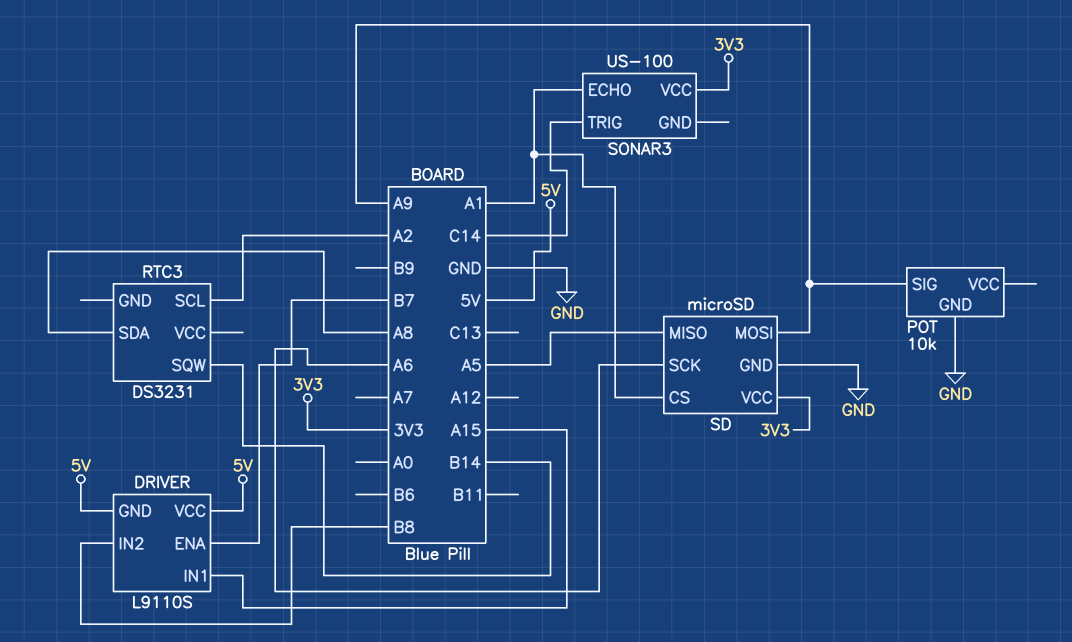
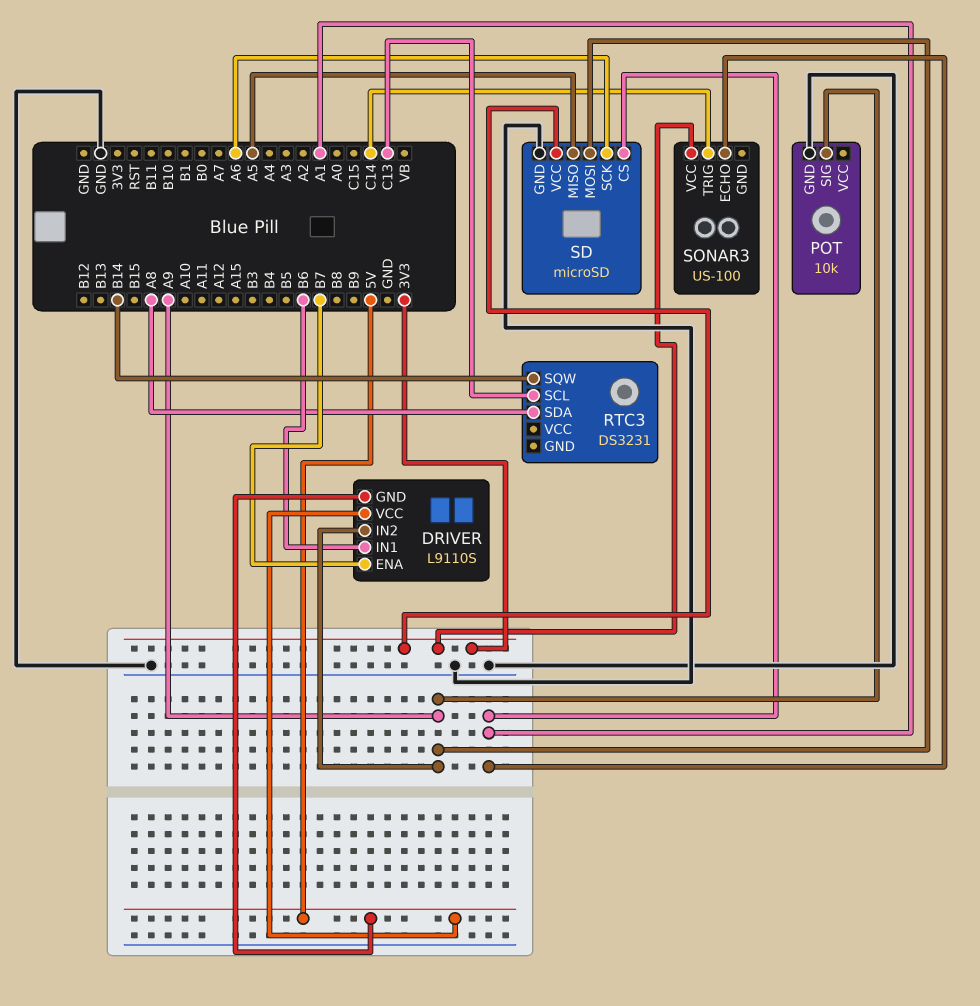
DRIVER pin IN1: A15 -> B6
DRIVER pin IN2: B8 -> A9
RTC3 pin SCL: A2 -> C13

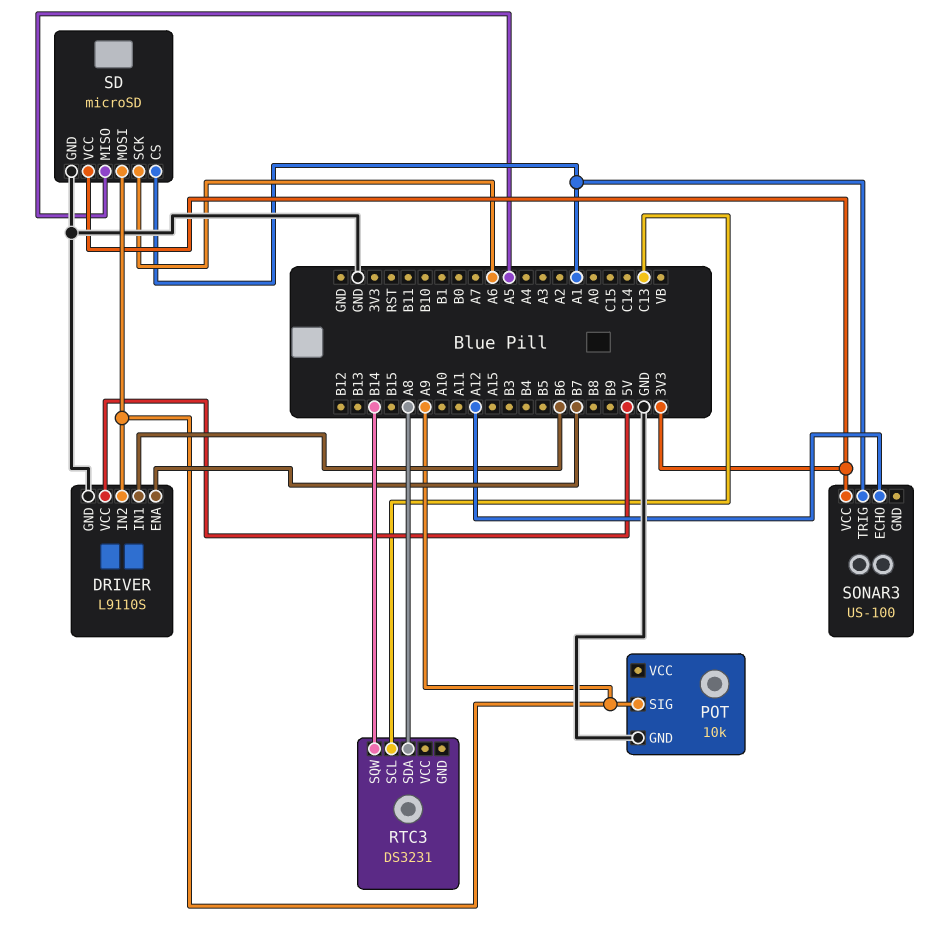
DRIVER pin GND: 5V -> GND
SONAR3 pin ECHO: A1 -> A12
SONAR3 pin TRIG: C14 -> A1

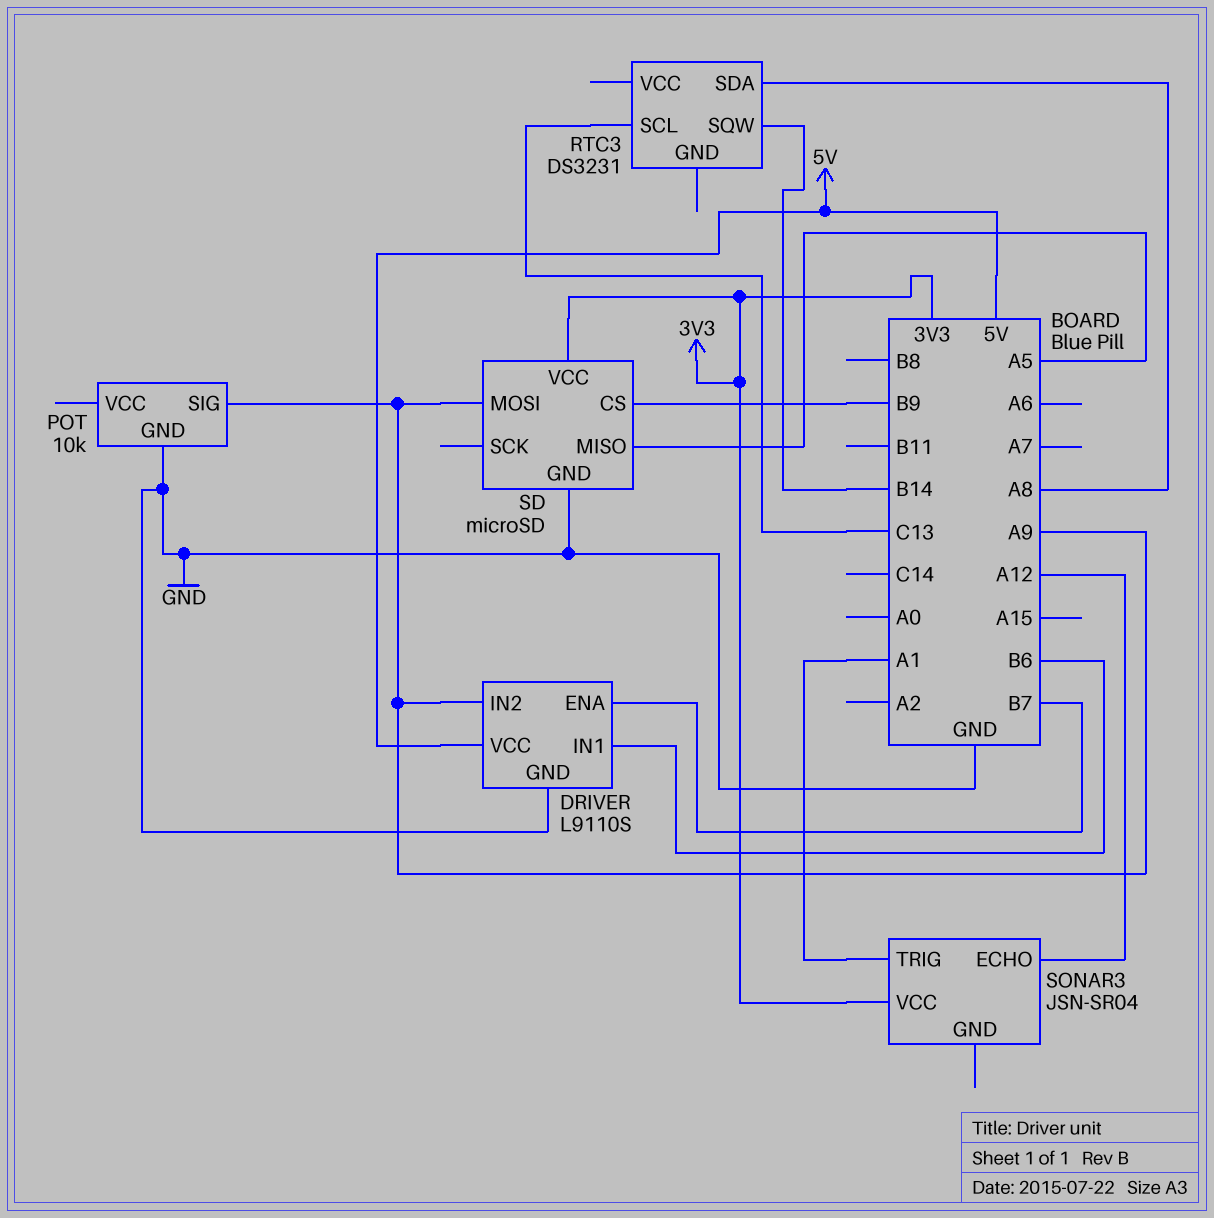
SD pin CS: A1 -> B9
SD pin SCK: A6 -> none
SONAR3: US-100 -> JSN-SR04

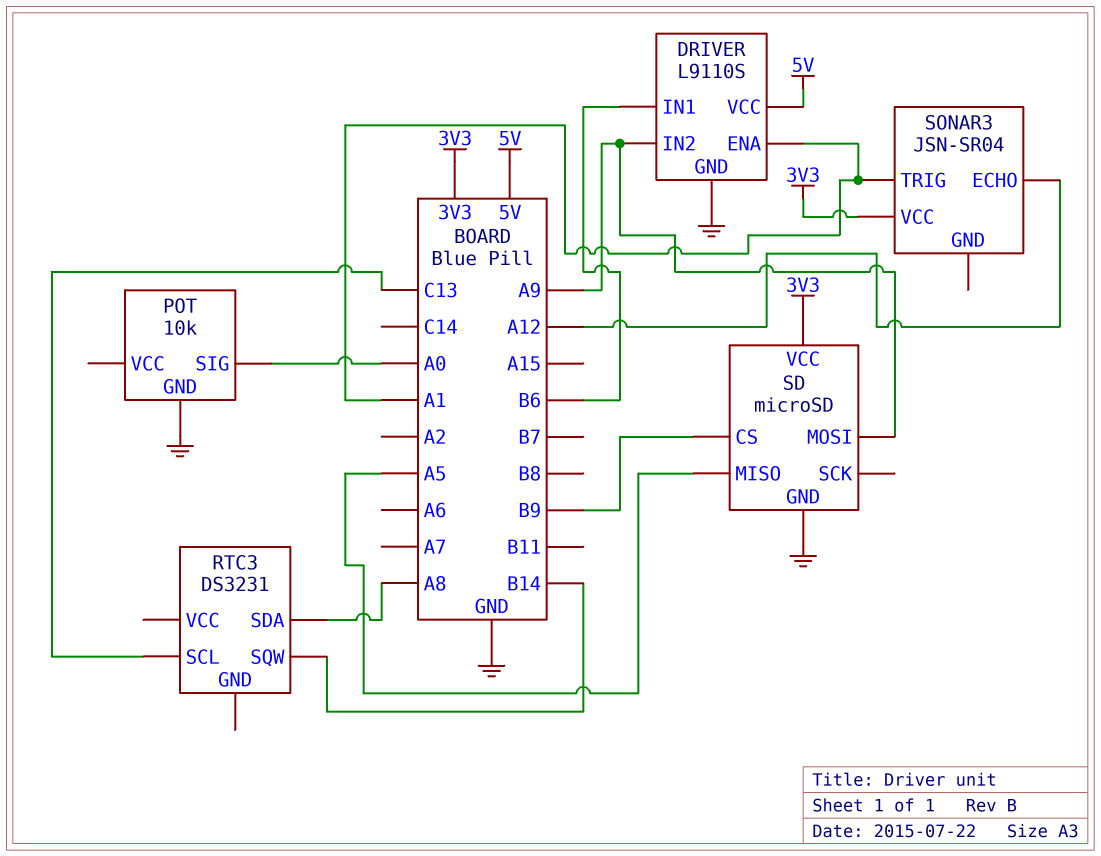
DRIVER pin ENA: B7 -> A1
POT pin SIG: A9 -> A0

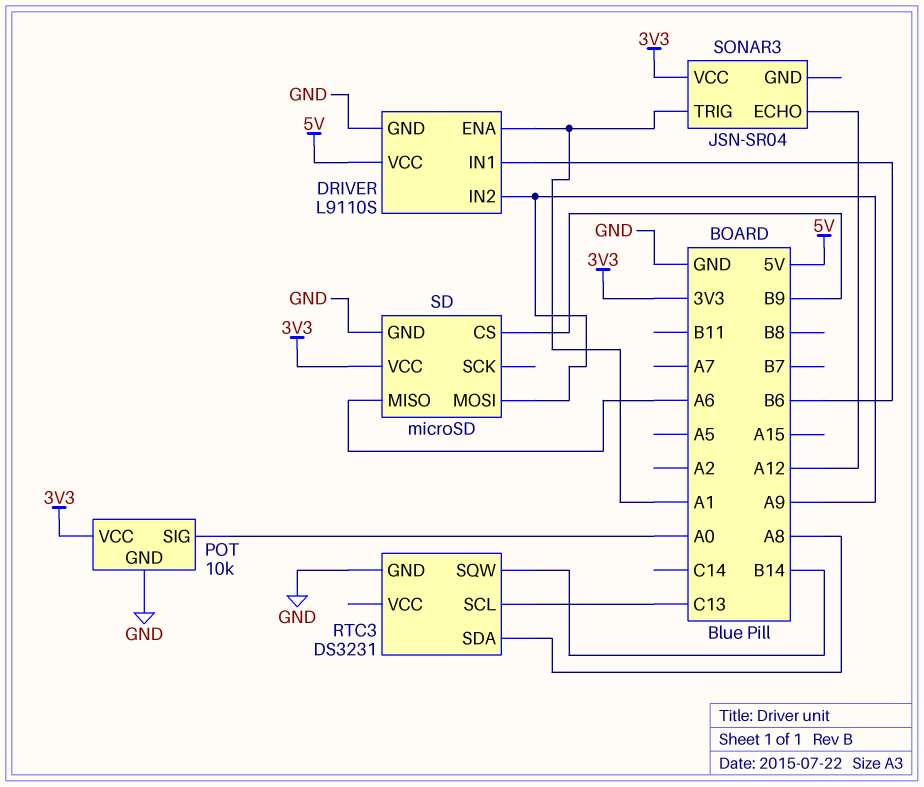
POT pin VCC: none -> 3V3
RTC3 pin GND: none -> GND
SD pin MISO: A5 -> A6

